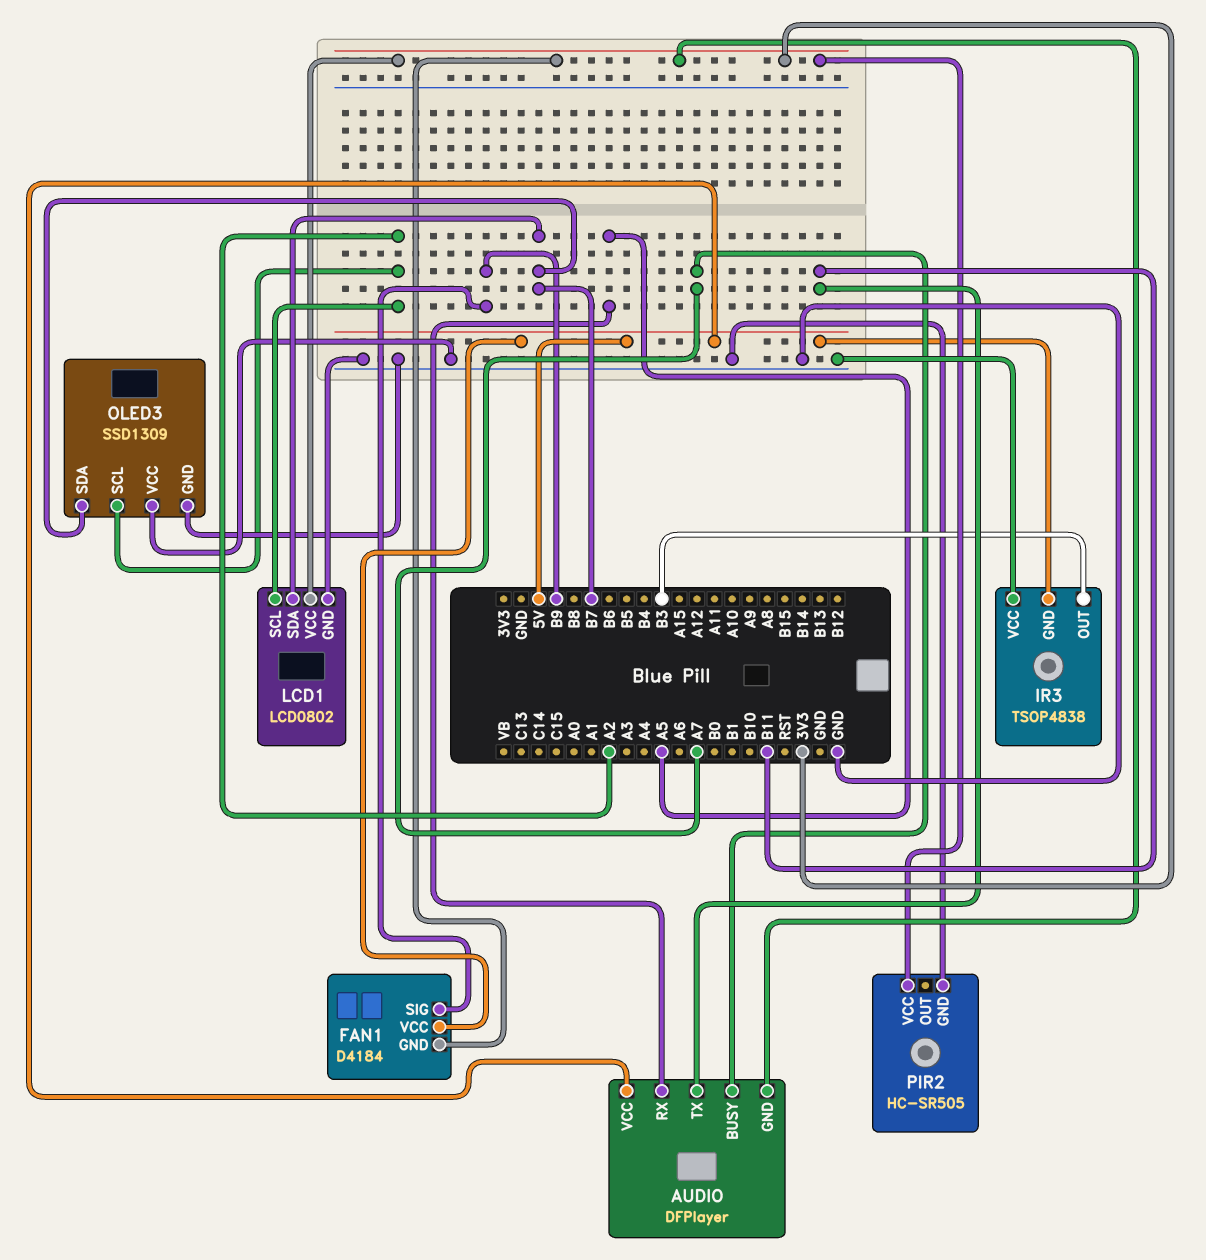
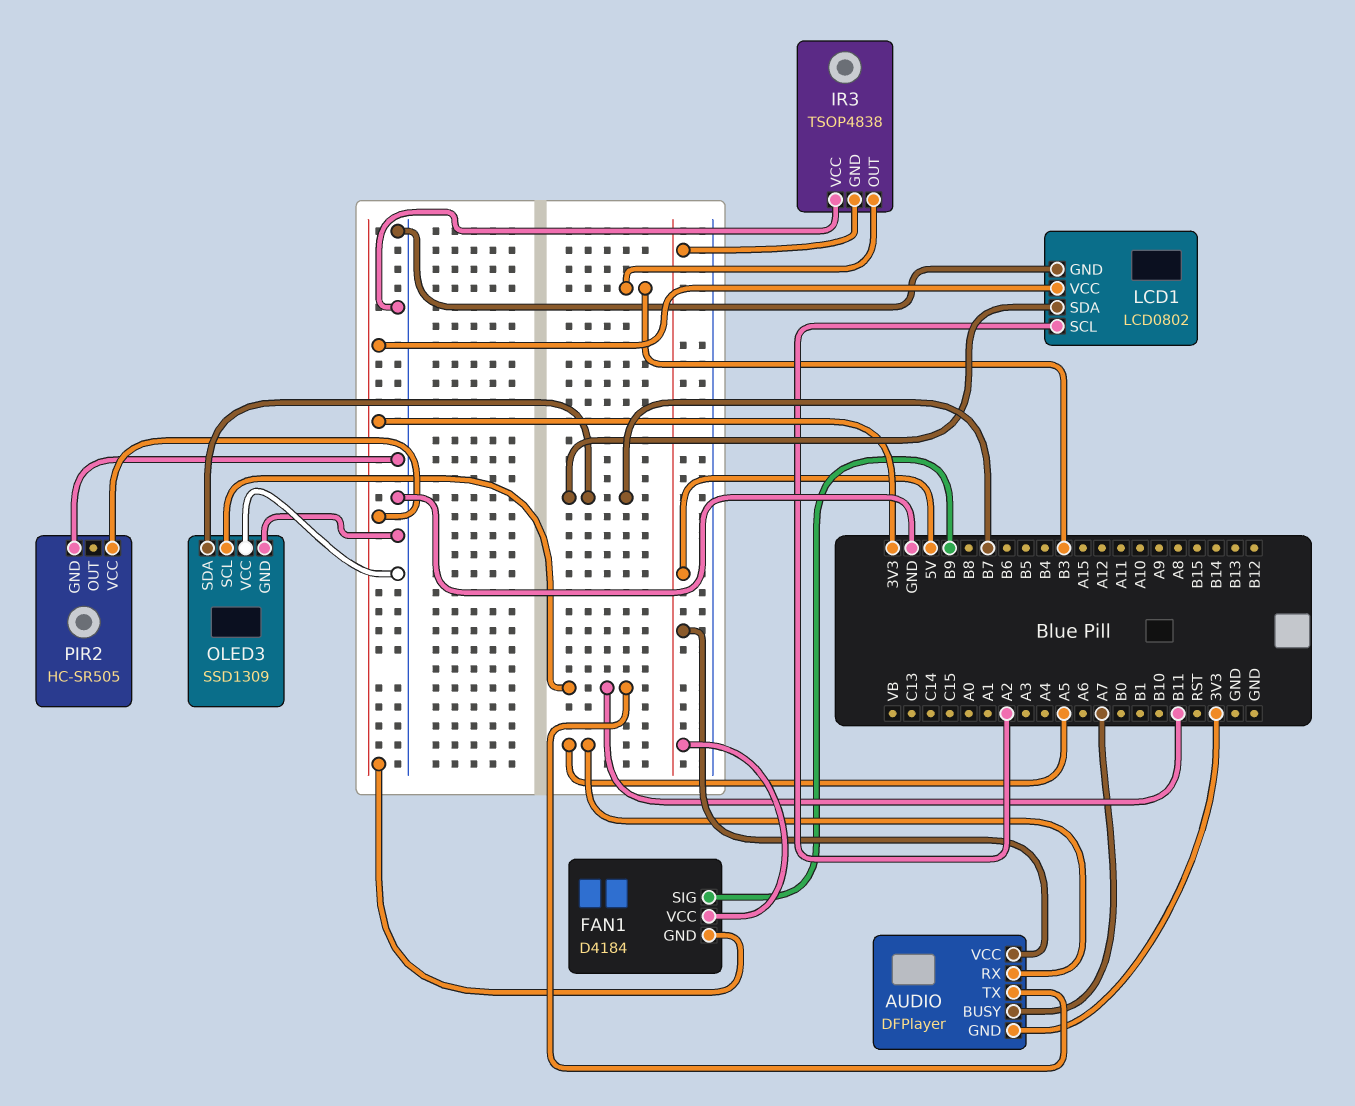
OLED3 pin SCL: A2 -> B11

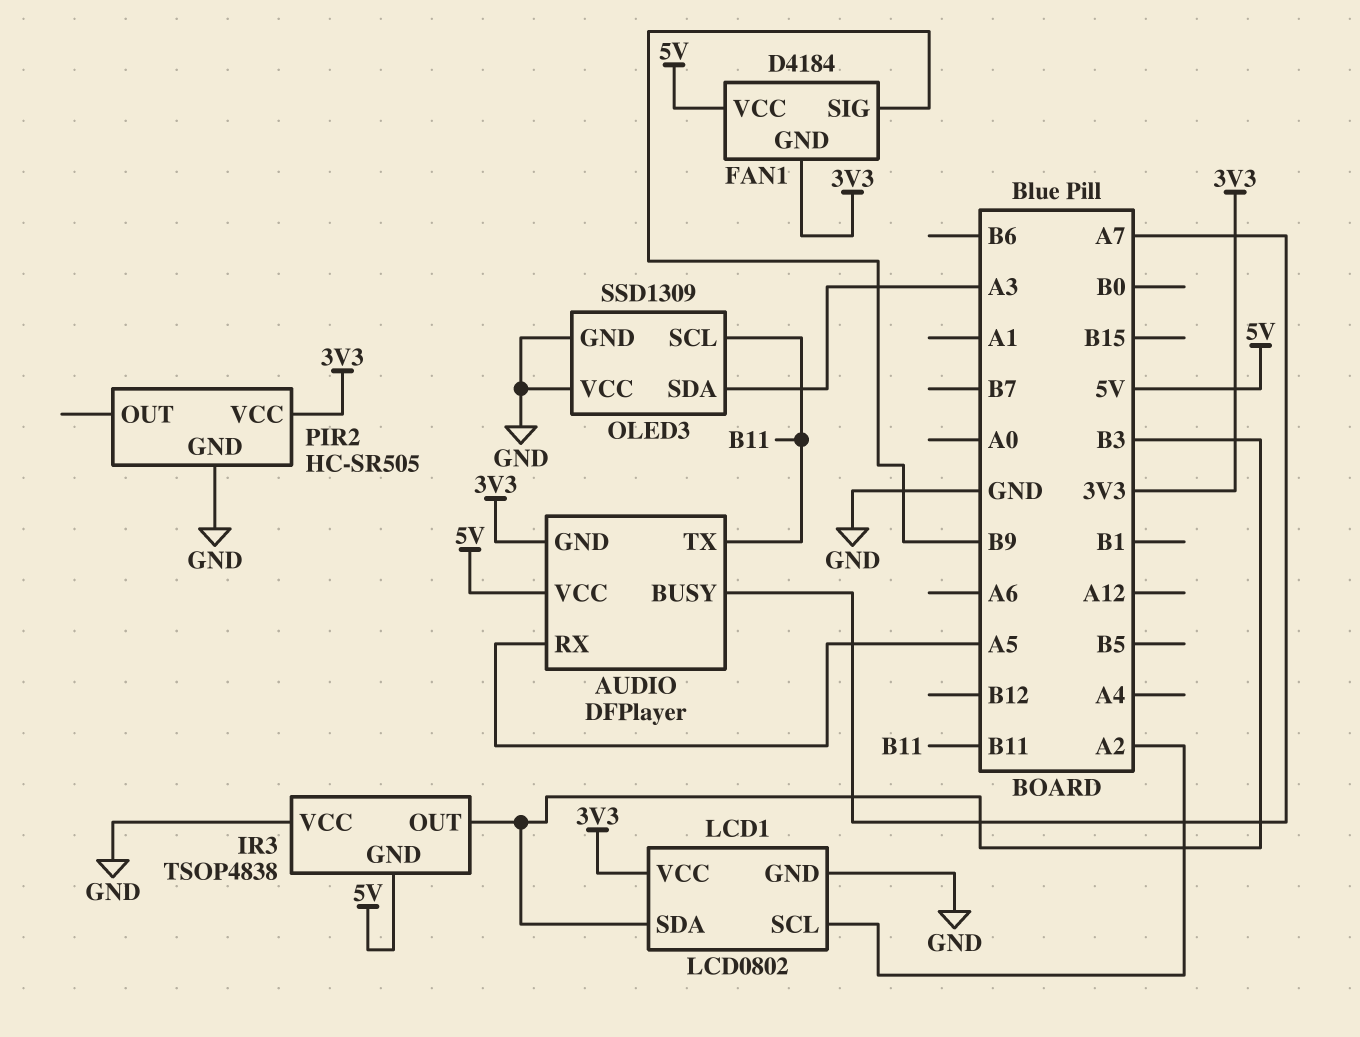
LCD1 pin SDA: B7 -> B3
OLED3 pin SDA: B7 -> A3

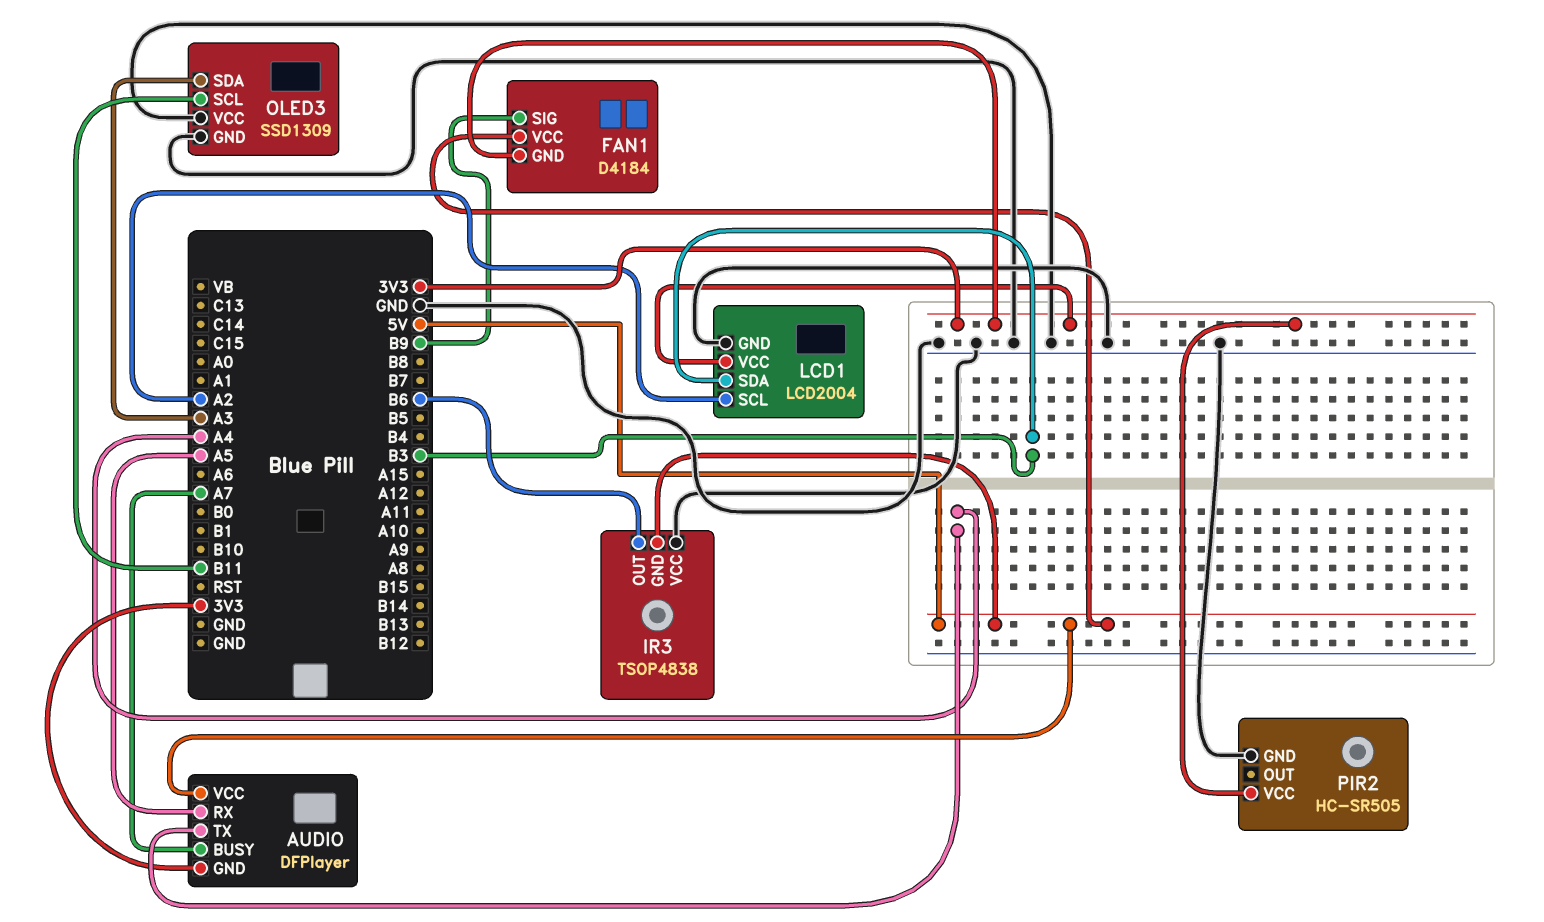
AUDIO pin TX: B11 -> A4
IR3 pin OUT: B3 -> B6
LCD1: LCD0802 -> LCD2004

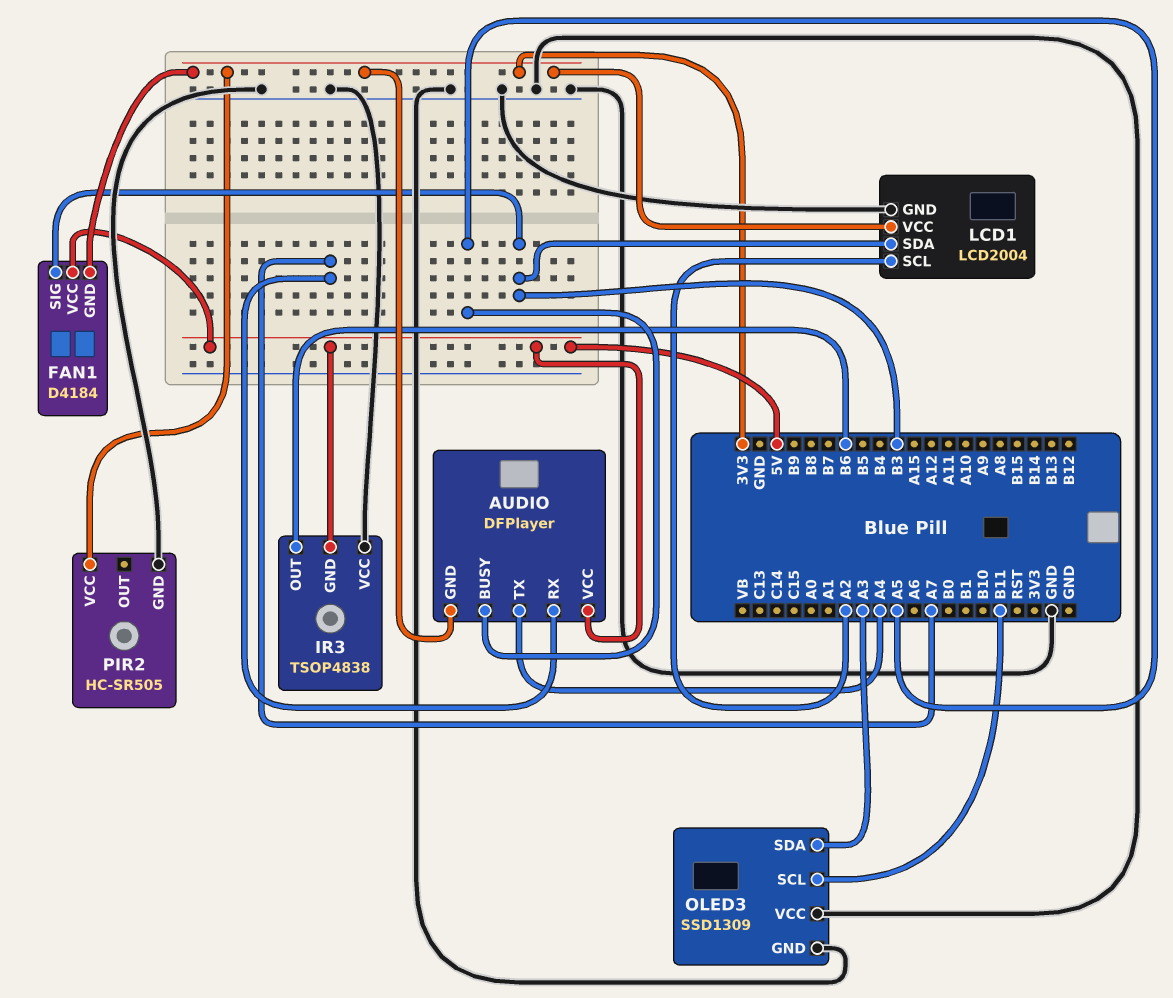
AUDIO pin BUSY: A7 -> A5
AUDIO pin RX: A5 -> A7
FAN1 pin SIG: B9 -> B3

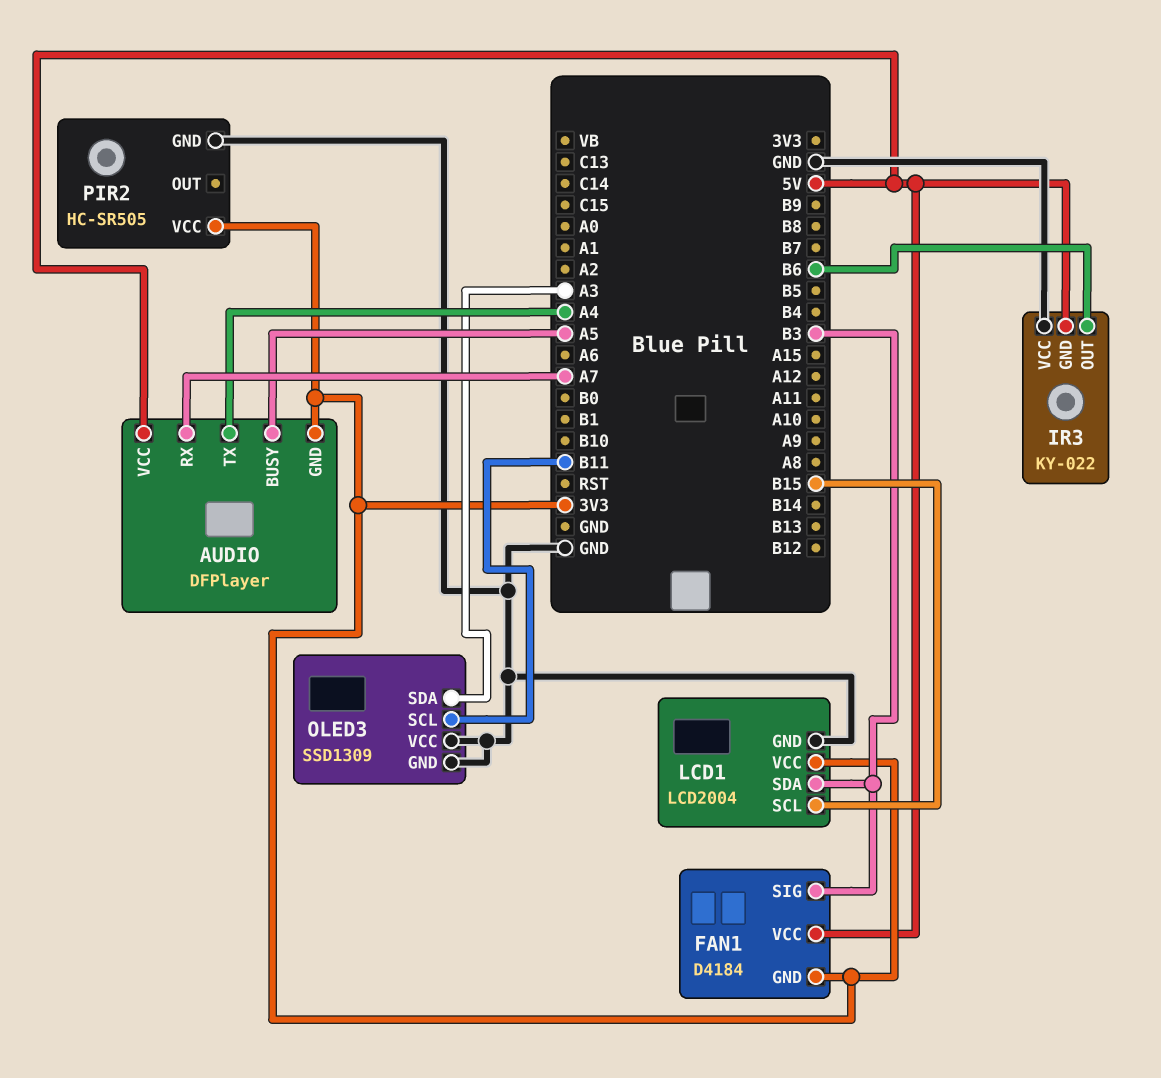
IR3: TSOP4838 -> KY-022
LCD1 pin SCL: A2 -> B15

